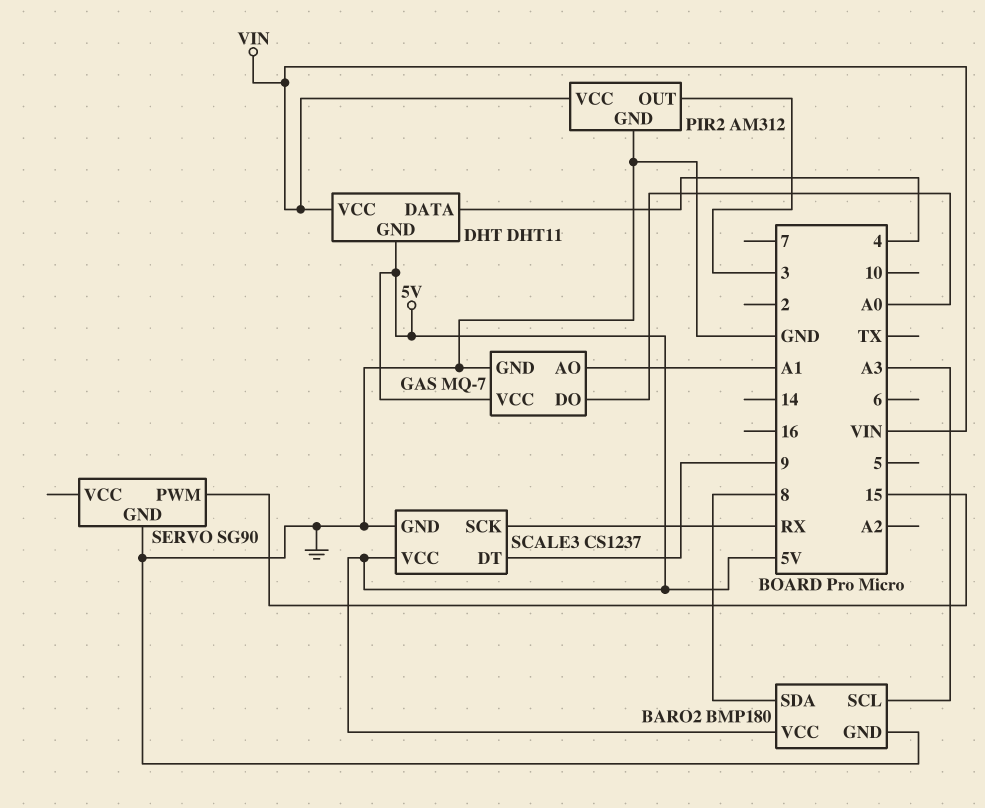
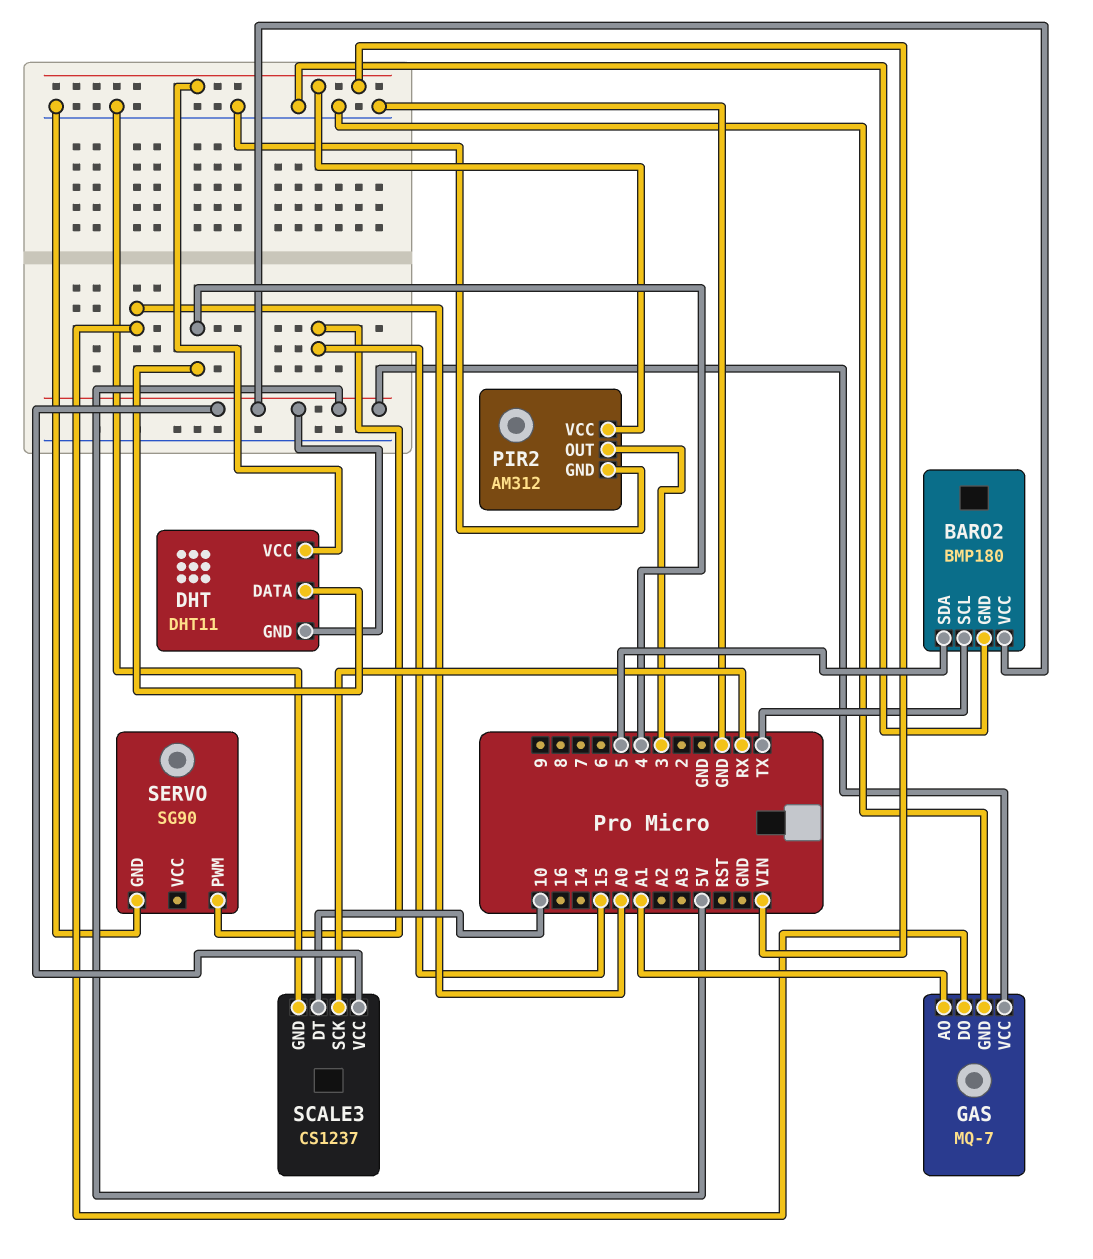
BARO2 pin SCL: A3 -> TX
BARO2 pin SDA: 8 -> 5
SCALE3 pin DT: 9 -> 10

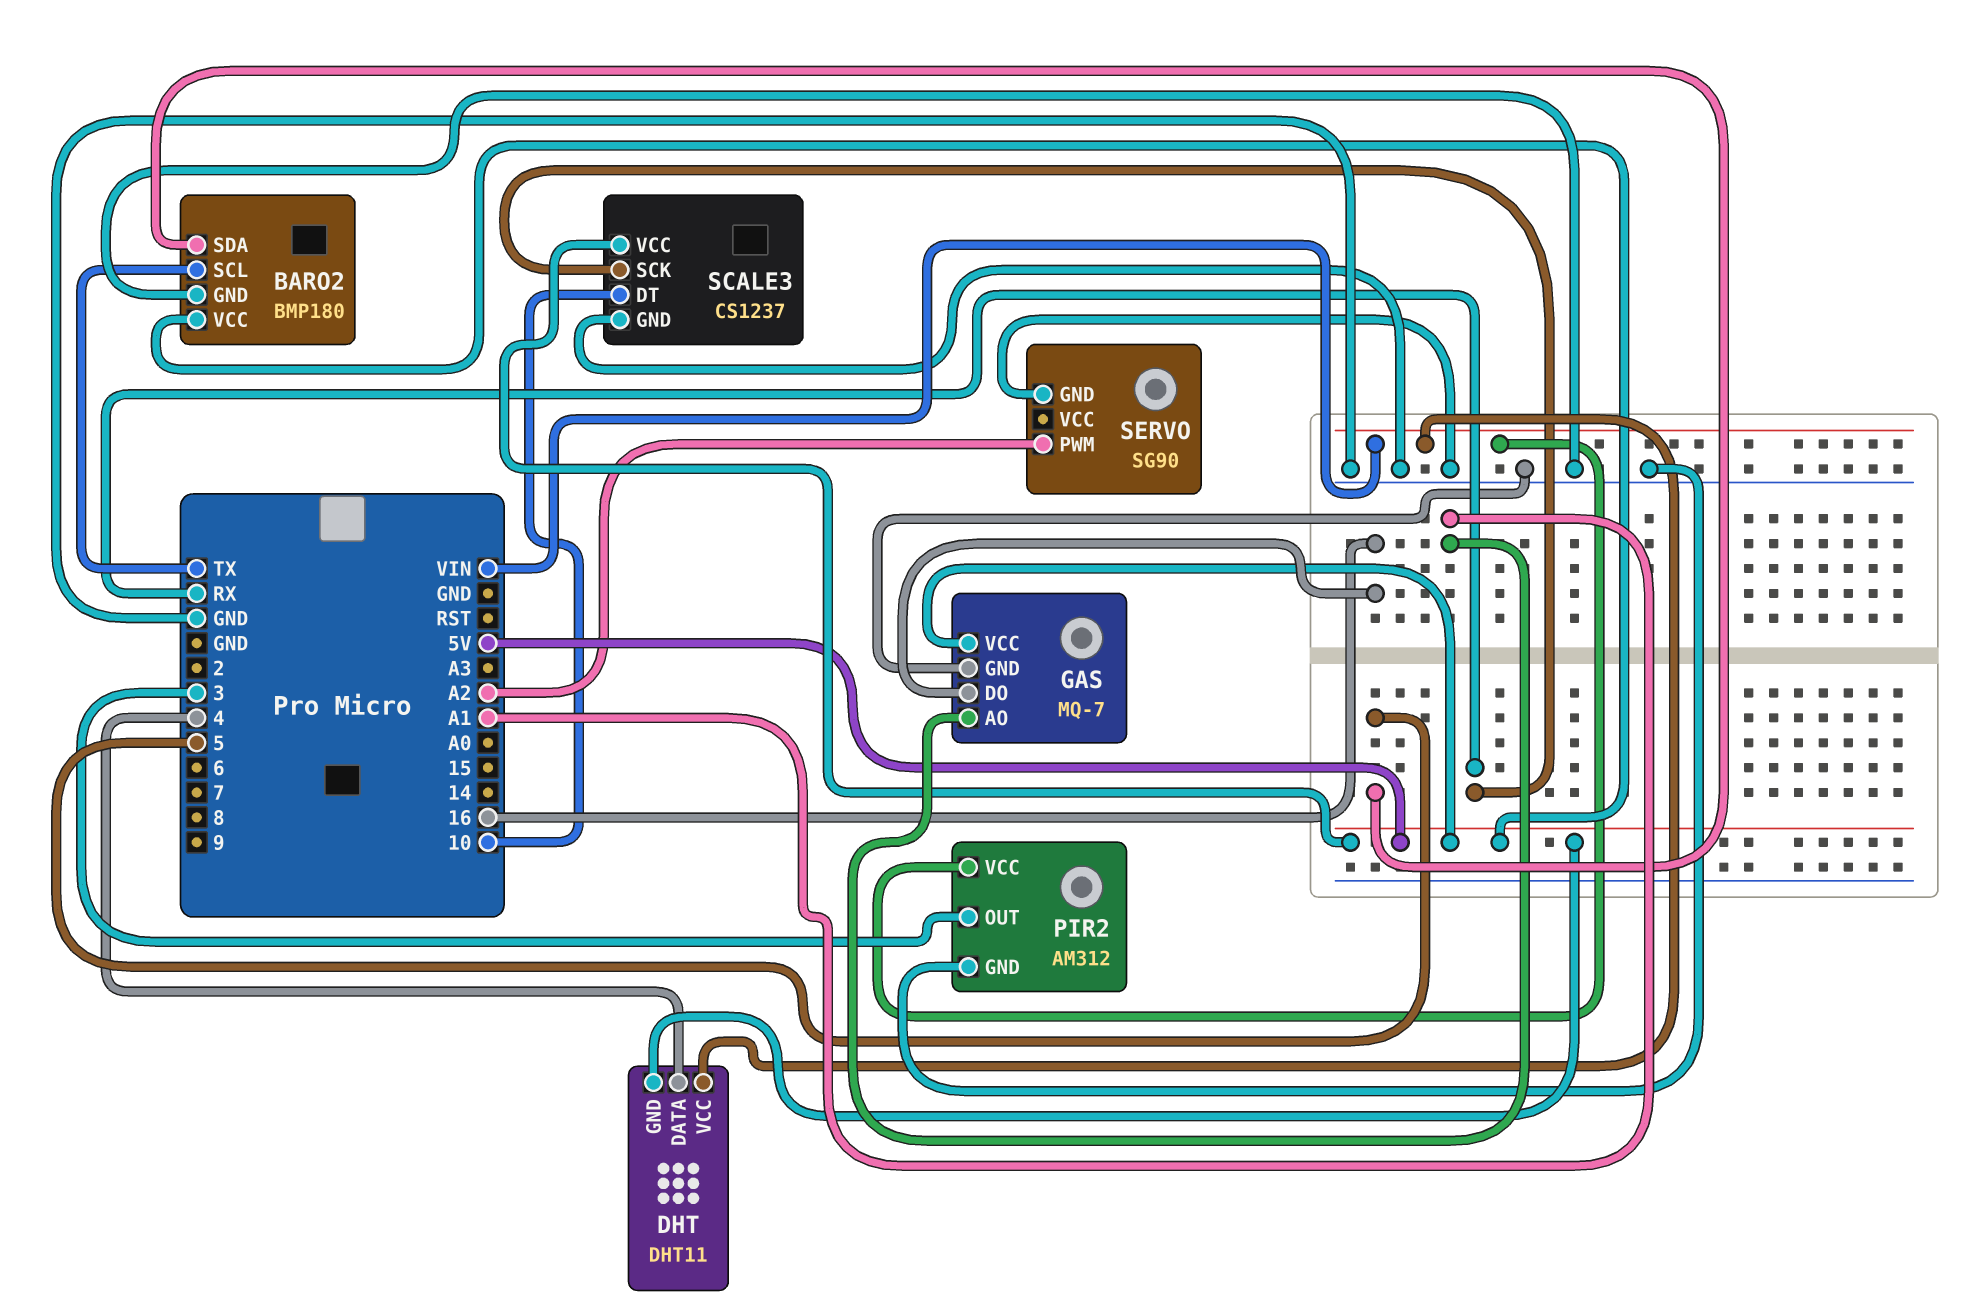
GAS pin DO: A0 -> 16
SERVO pin PWM: 15 -> A2

